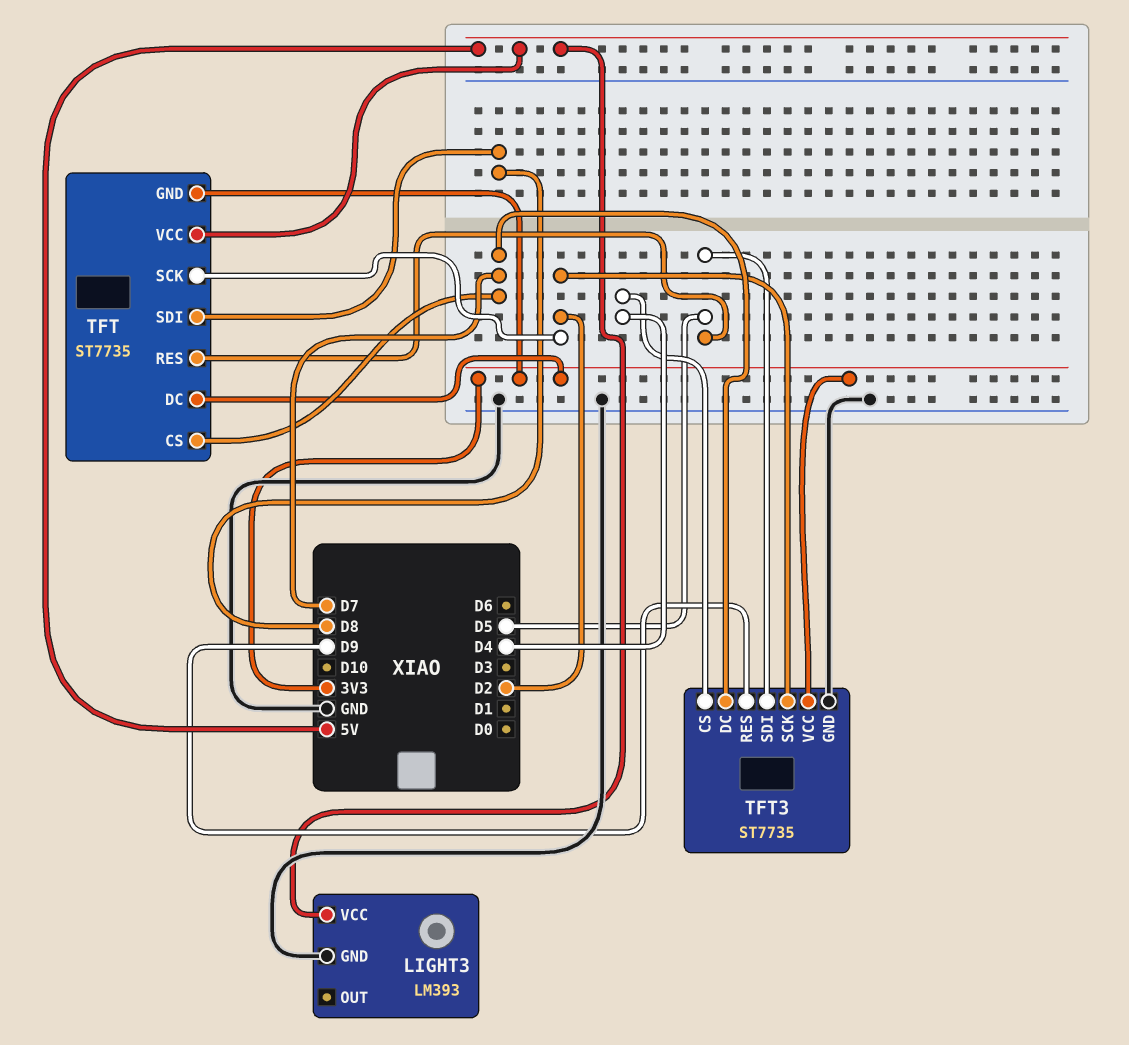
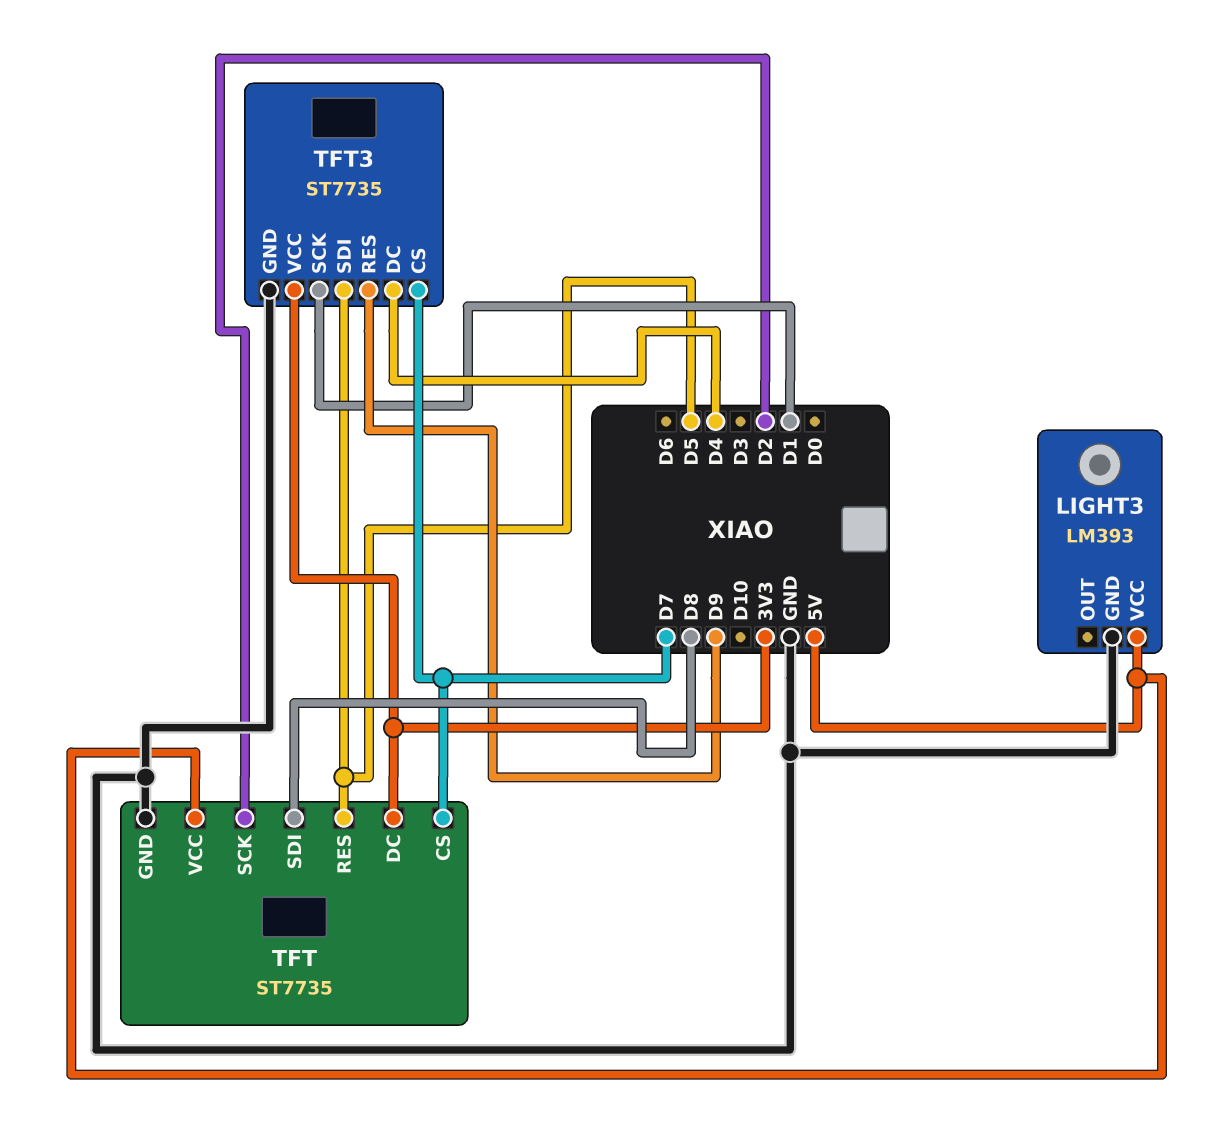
TFT pin GND: 3V3 -> GND
TFT3 pin CS: D4 -> D7
TFT3 pin DC: D7 -> D4
TFT3 pin SCK: D2 -> D1

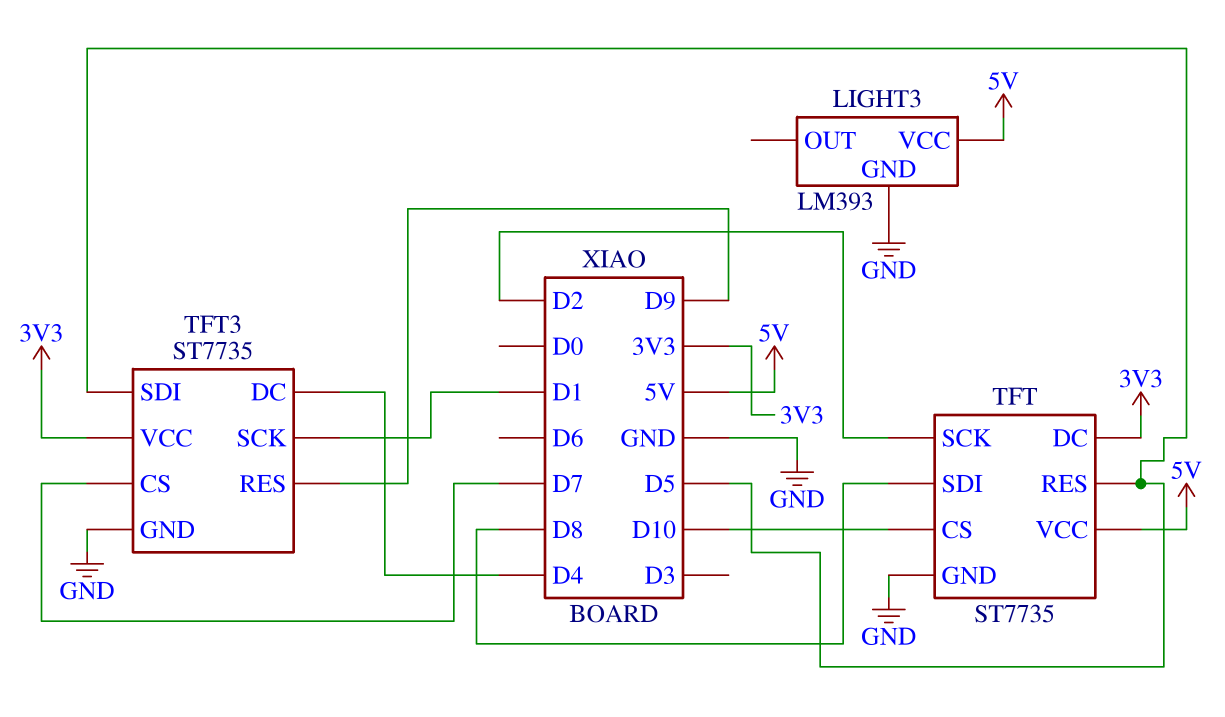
TFT pin CS: D7 -> D10

